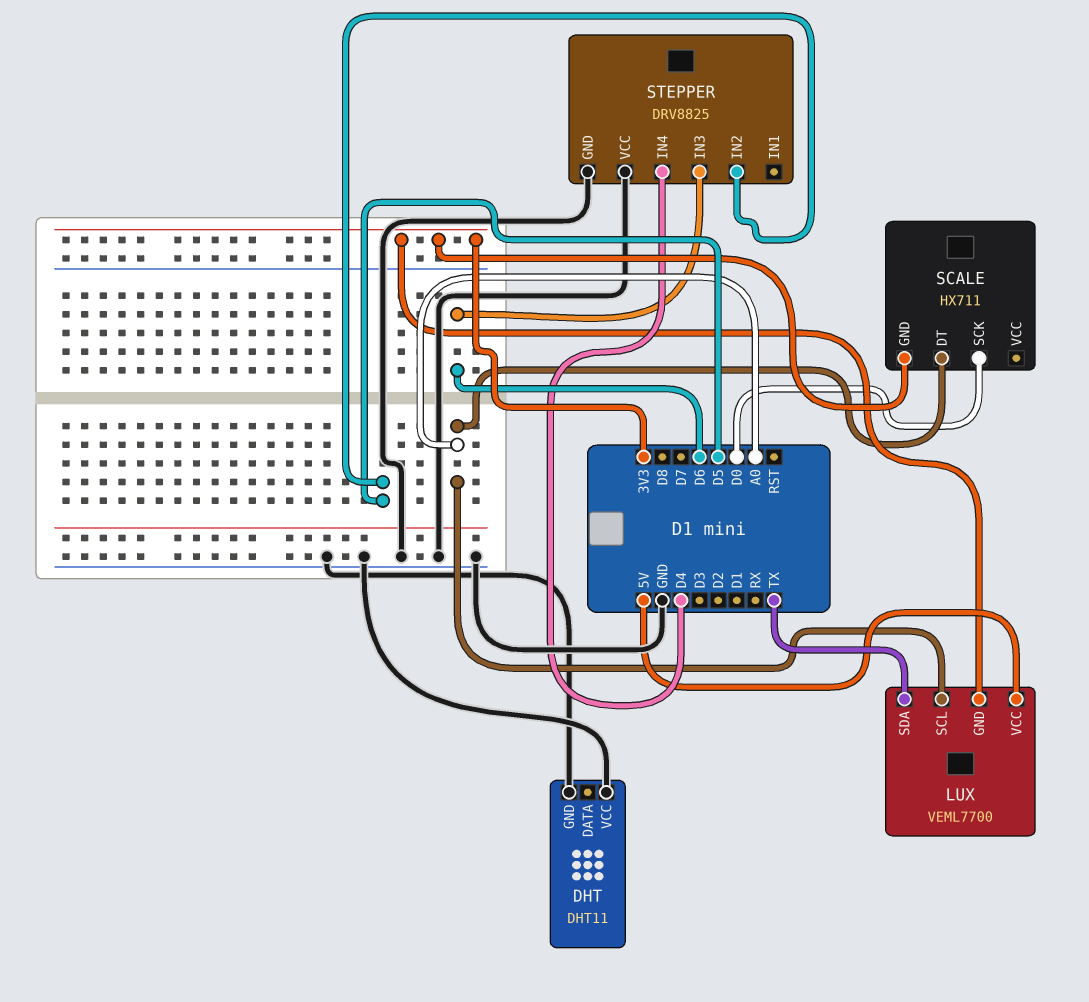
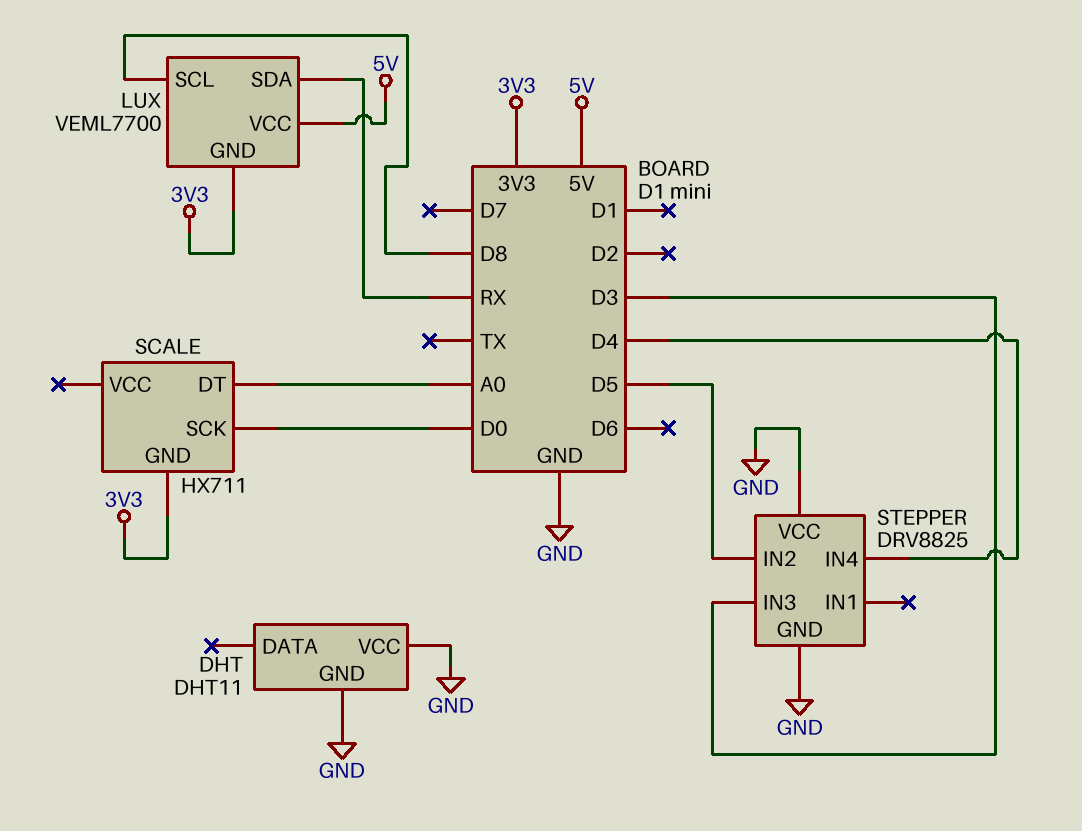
LUX pin SCL: A0 -> D8
LUX pin SDA: TX -> RX
STEPPER pin IN3: D6 -> D3

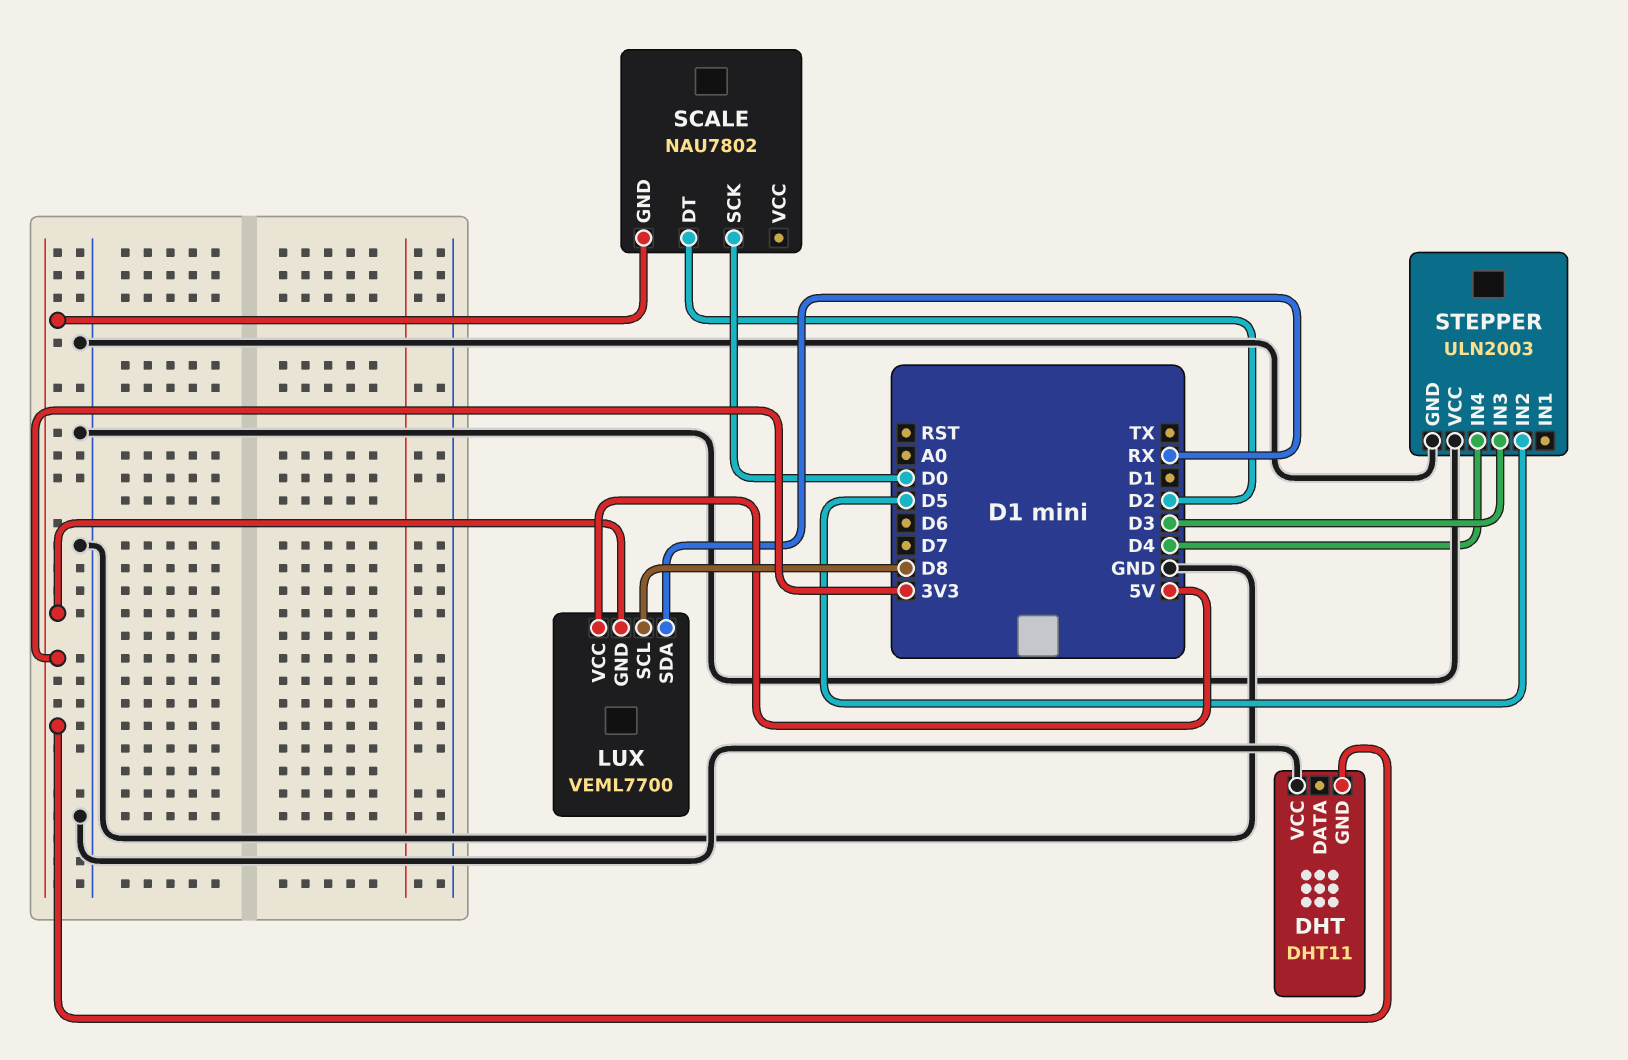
DHT pin GND: GND -> 3V3
SCALE: HX711 -> NAU7802
SCALE pin DT: A0 -> D2
STEPPER: DRV8825 -> ULN2003

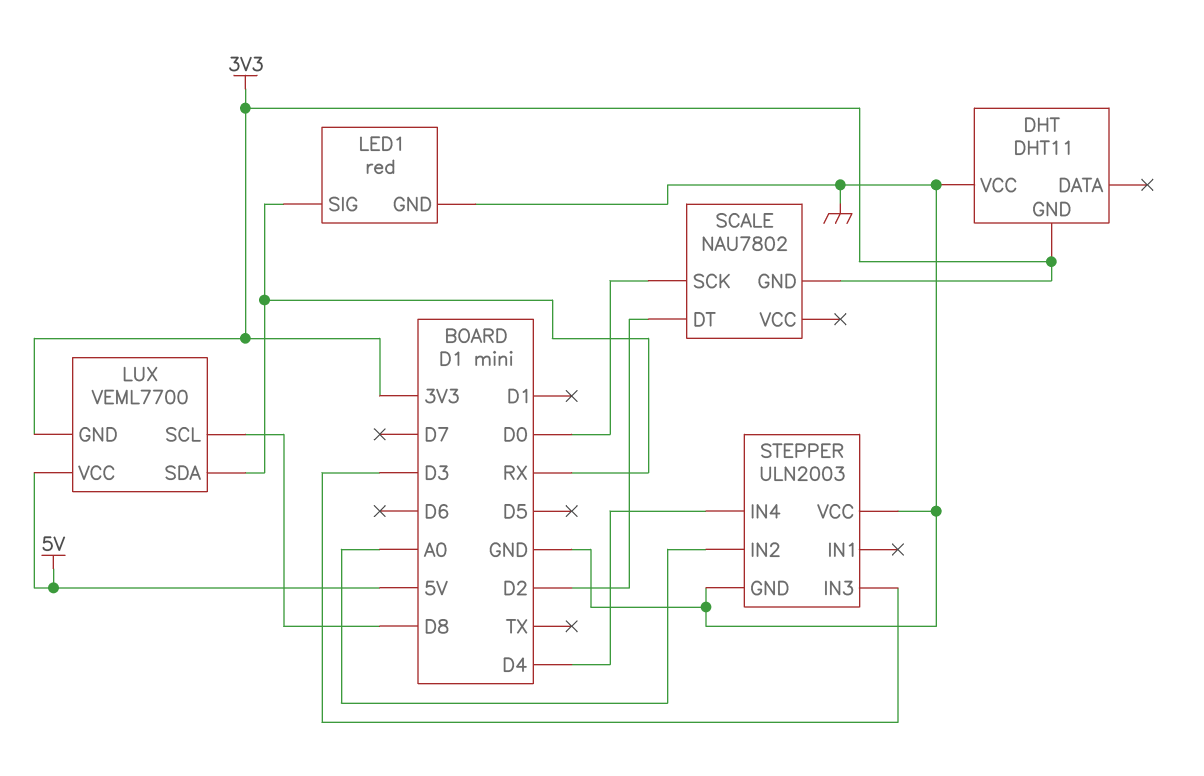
LED1: none -> red
LED1 pin GND: none -> GND
LED1 pin SIG: none -> RX
STEPPER pin IN2: D5 -> A0

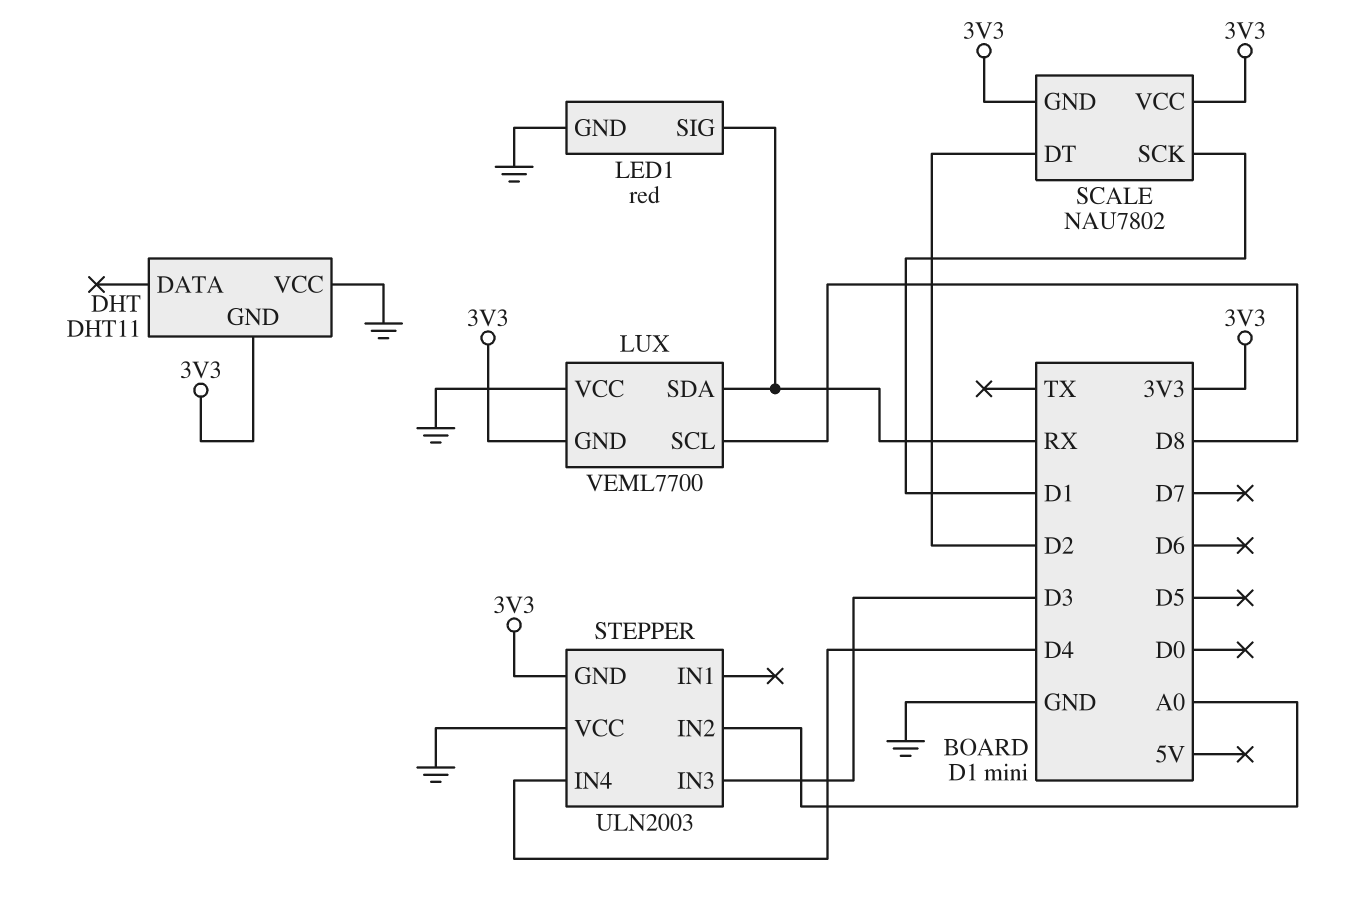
LUX pin VCC: 5V -> GND
SCALE pin SCK: D0 -> D1
SCALE pin VCC: none -> 3V3
STEPPER pin GND: GND -> 3V3

